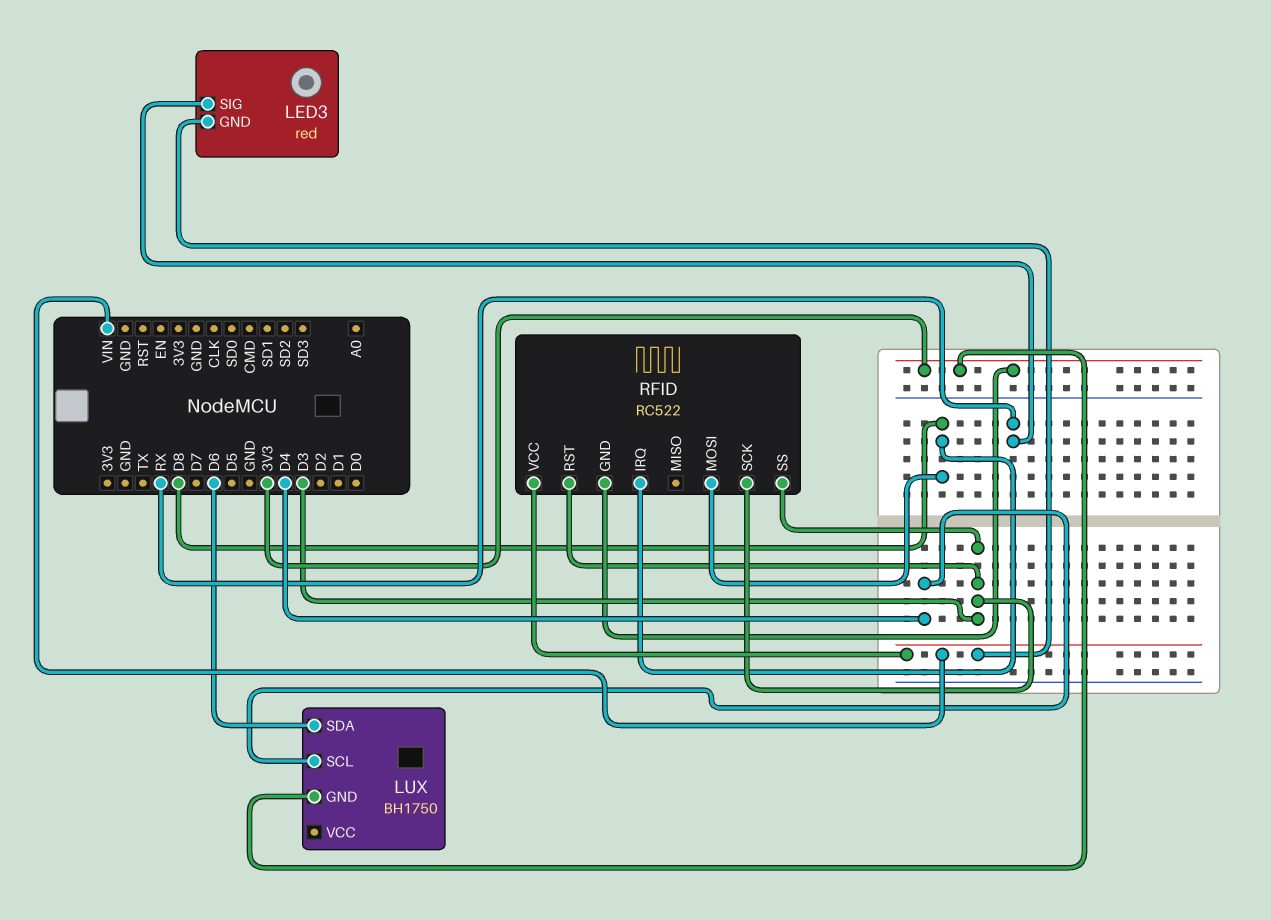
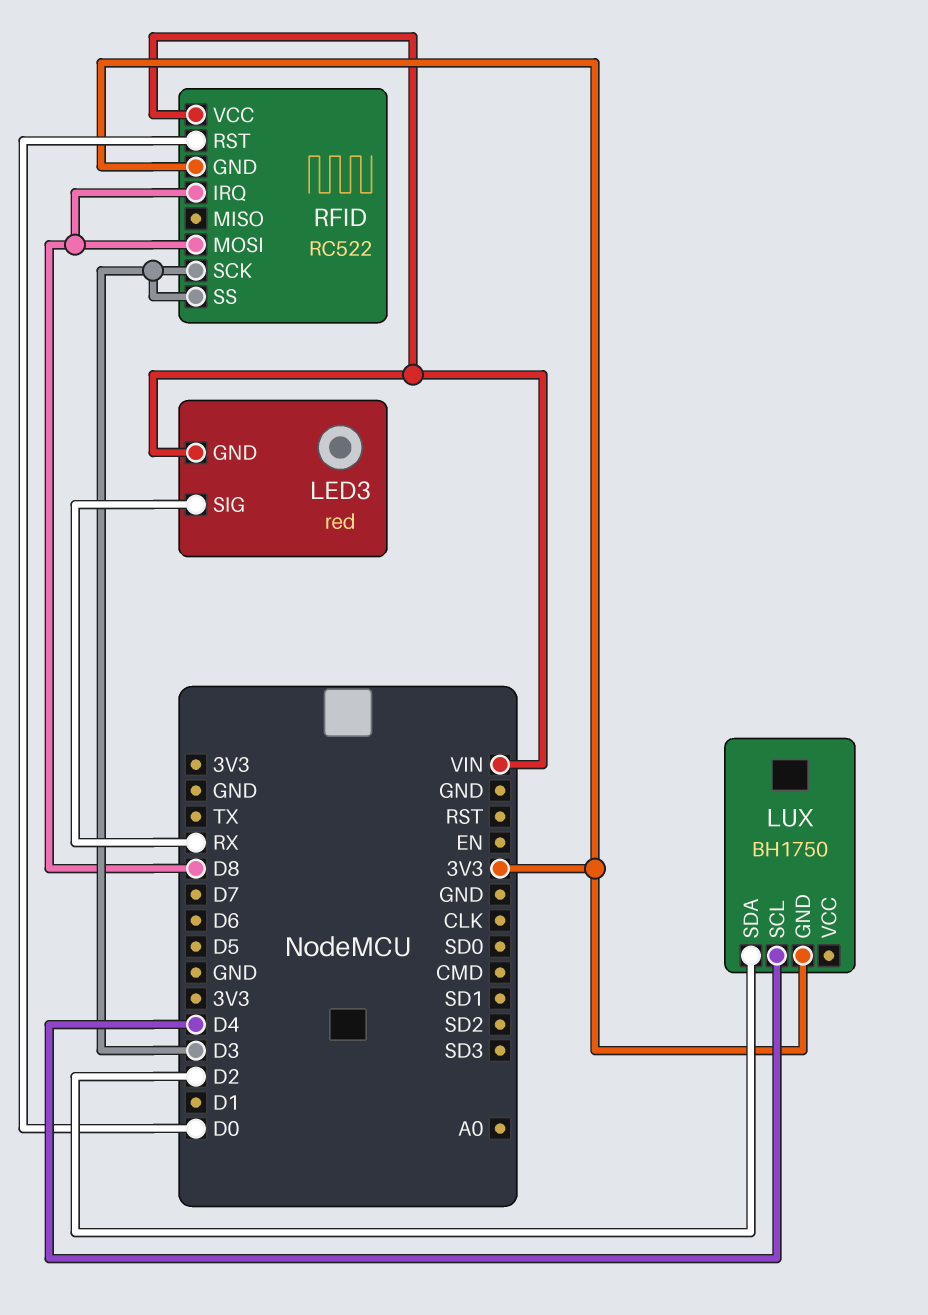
LUX pin SDA: D6 -> D2
RFID pin RST: D3 -> D0

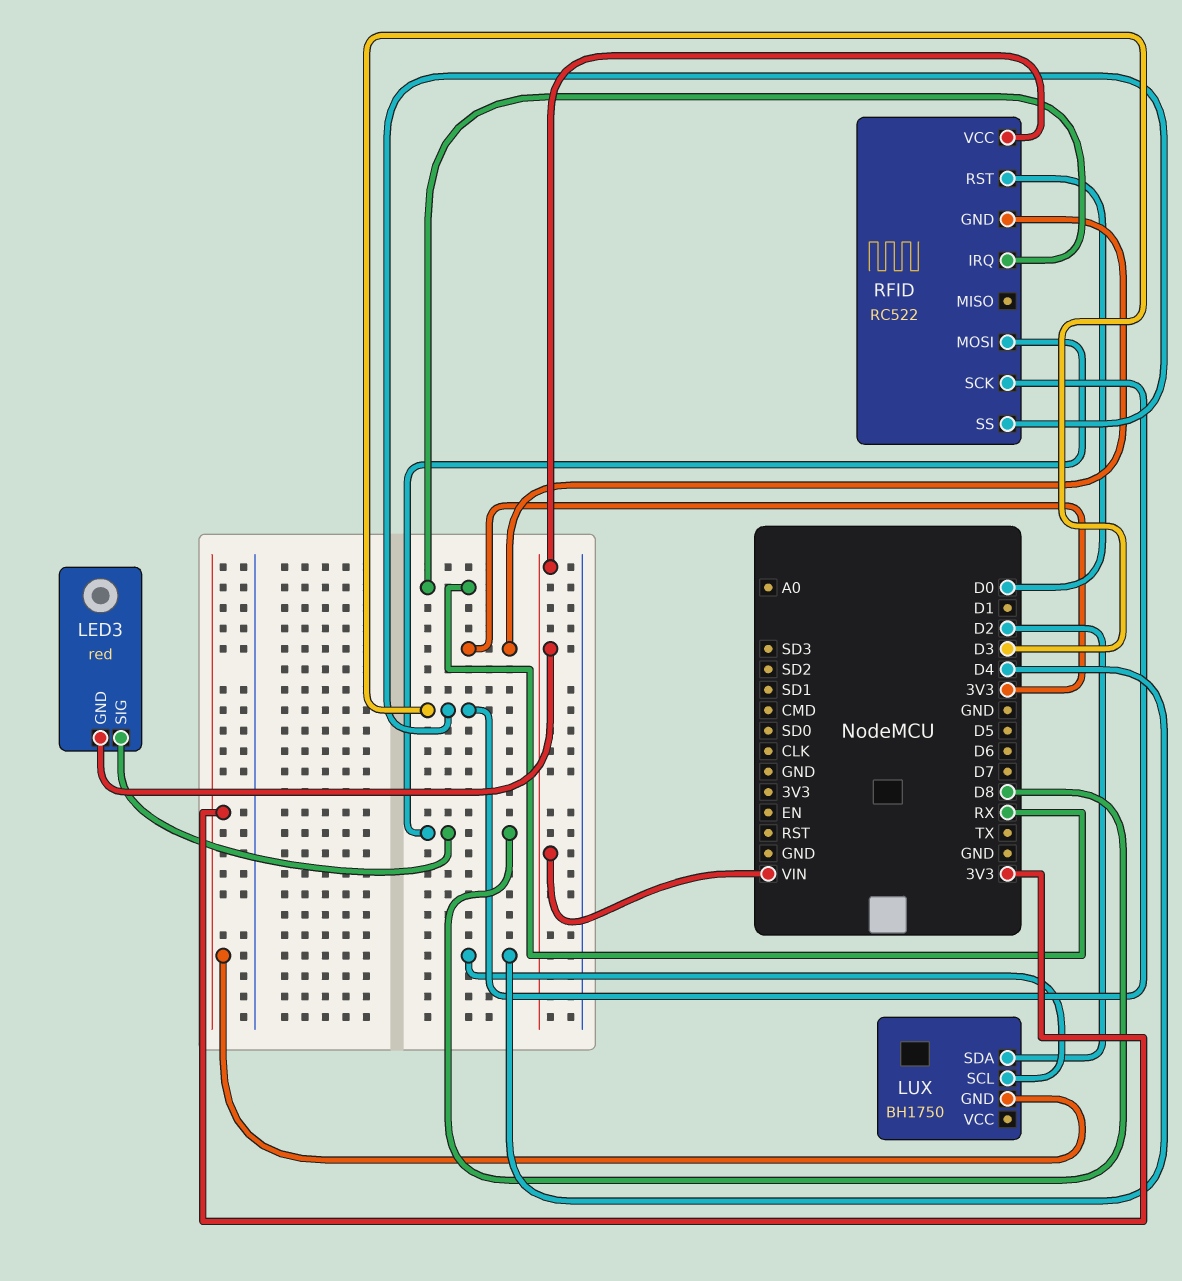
LED3 pin SIG: RX -> D8
RFID pin IRQ: D8 -> RX

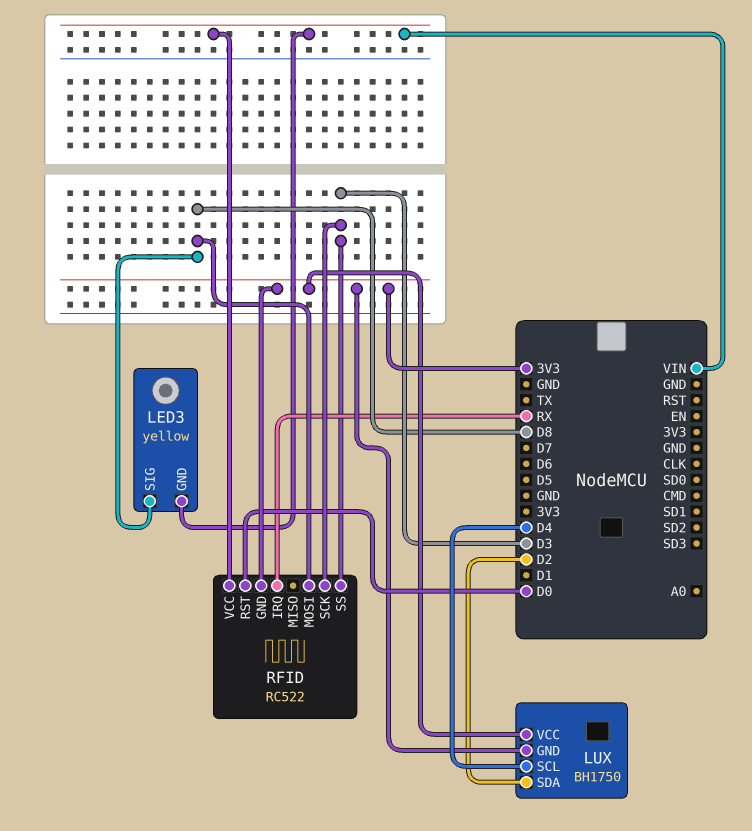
LED3: red -> yellow
LUX pin VCC: none -> 3V3

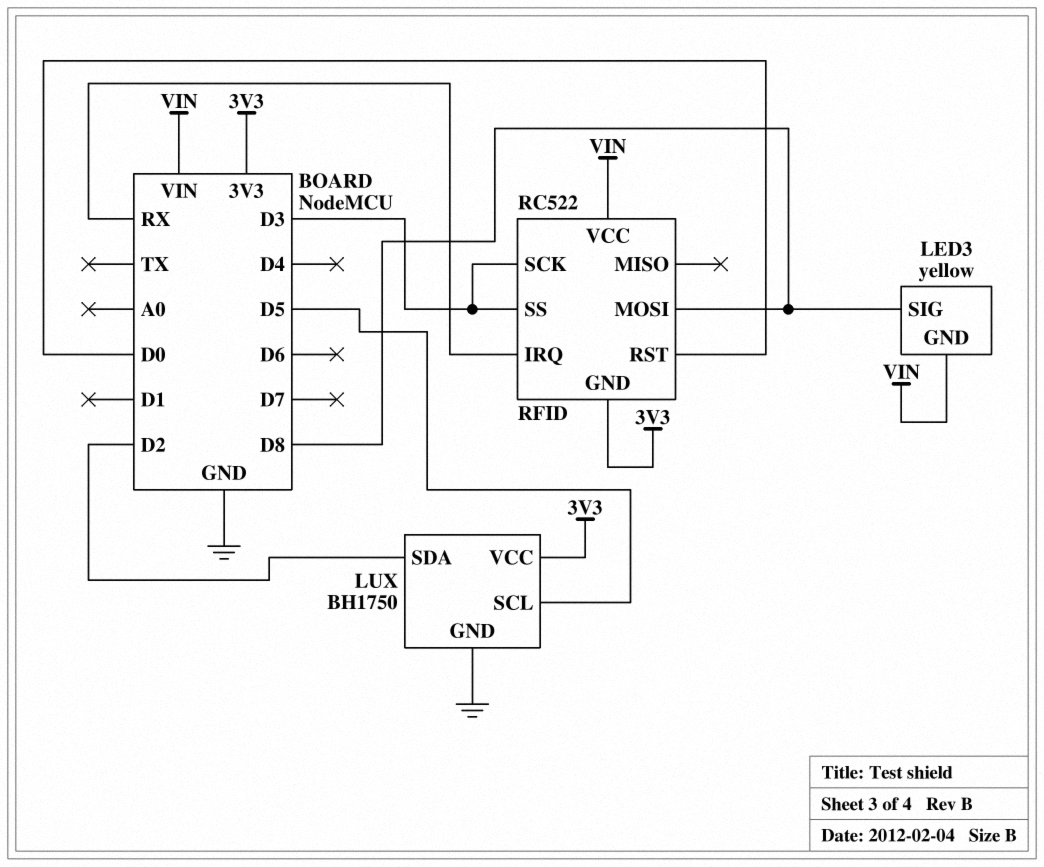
LUX pin GND: 3V3 -> GND
LUX pin SCL: D4 -> D5

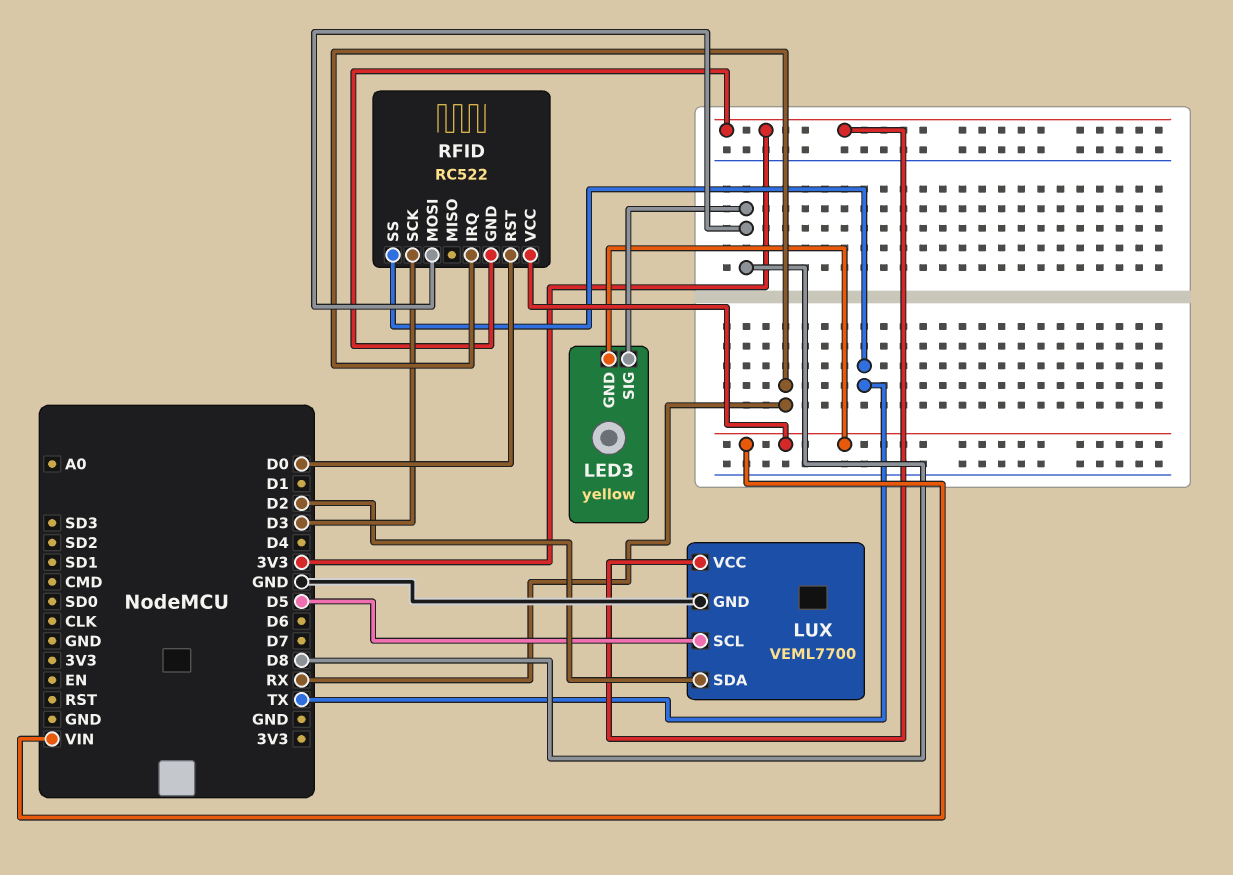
LUX: BH1750 -> VEML7700
RFID pin SS: D3 -> TX

